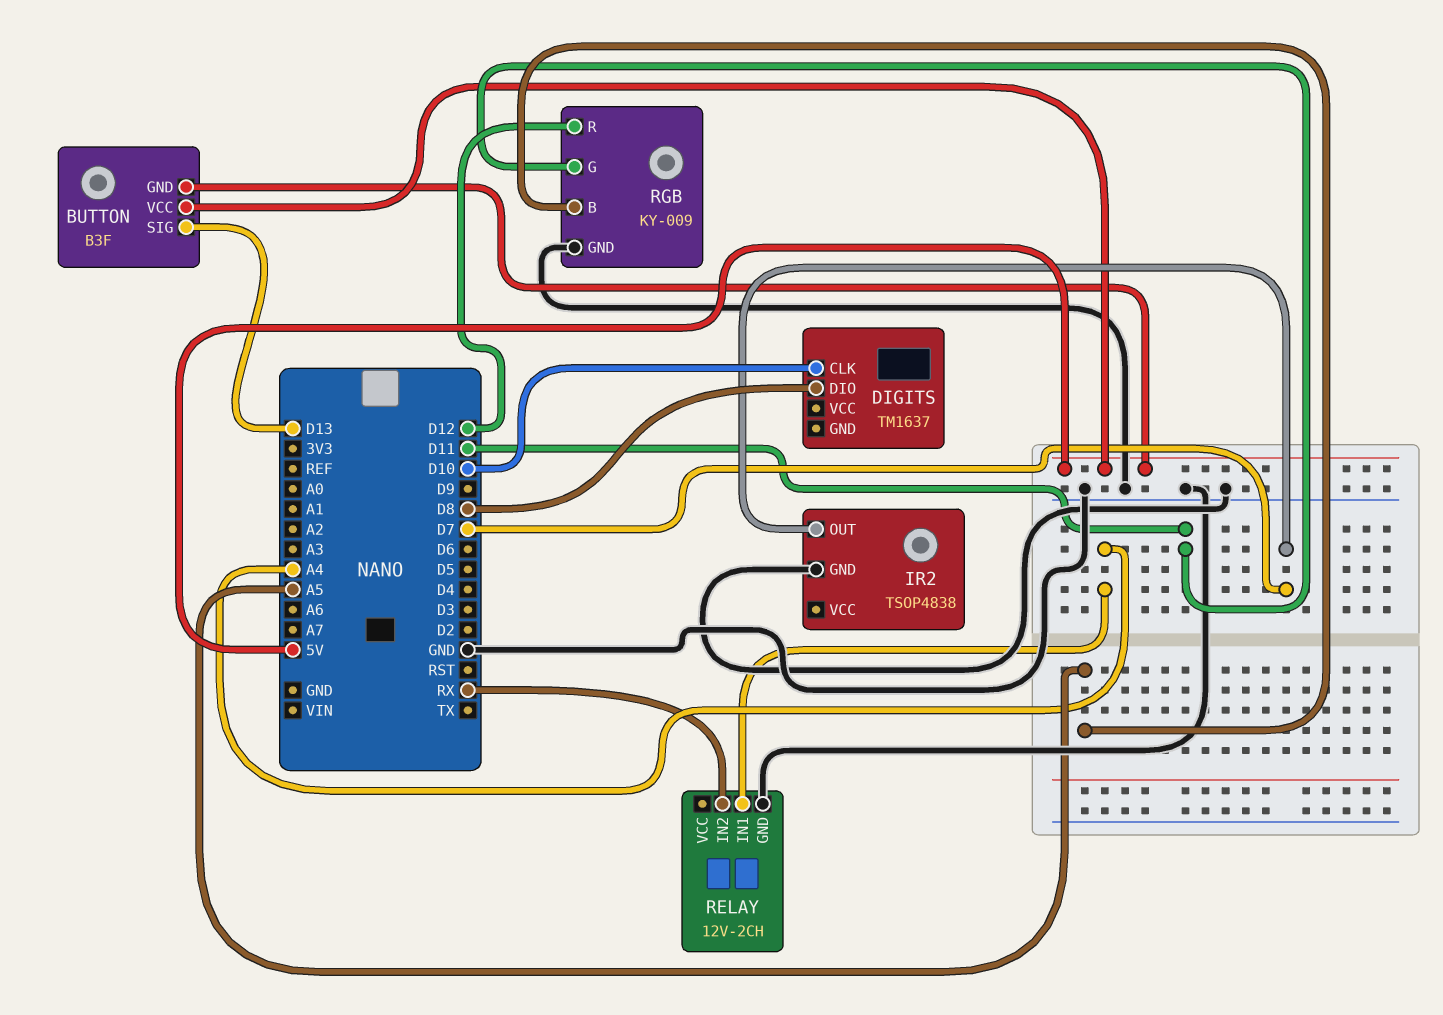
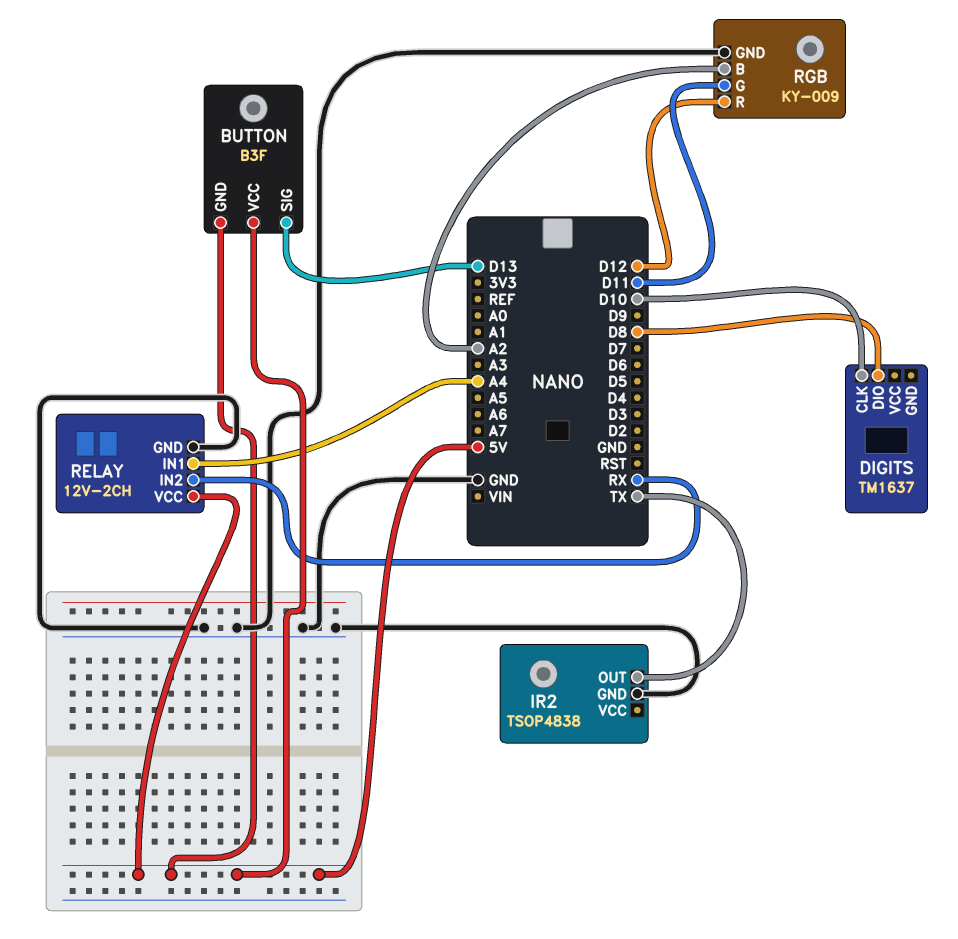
IR2 pin OUT: D7 -> TX
RELAY pin VCC: none -> 5V
RGB pin B: A5 -> A2

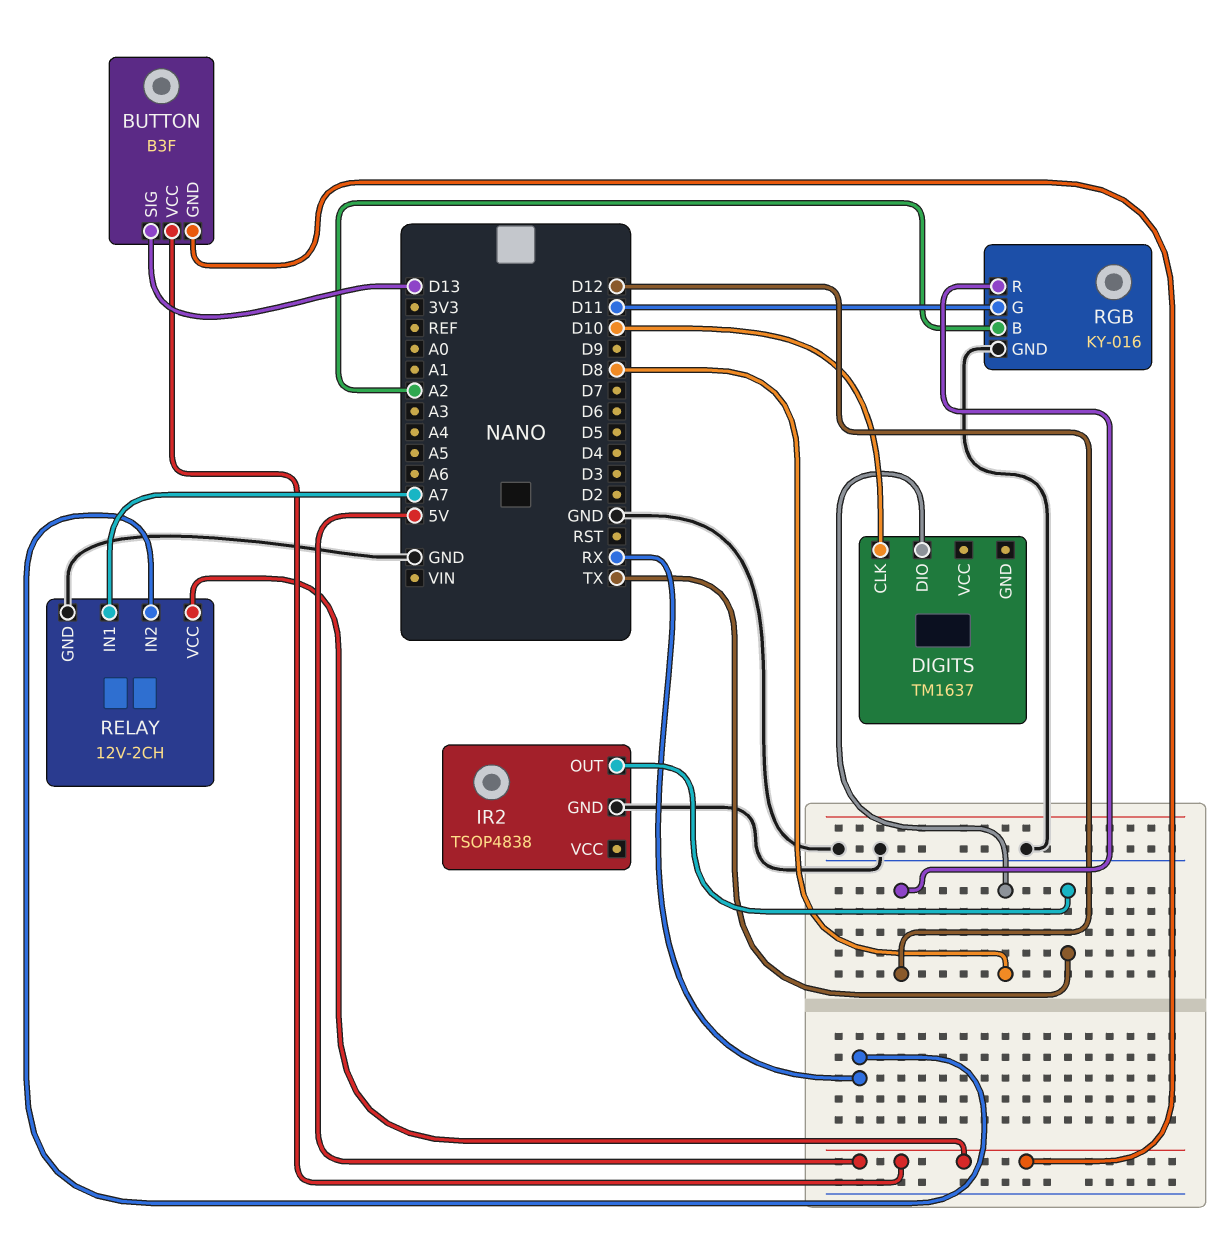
RELAY pin IN1: A4 -> A7
RGB: KY-009 -> KY-016

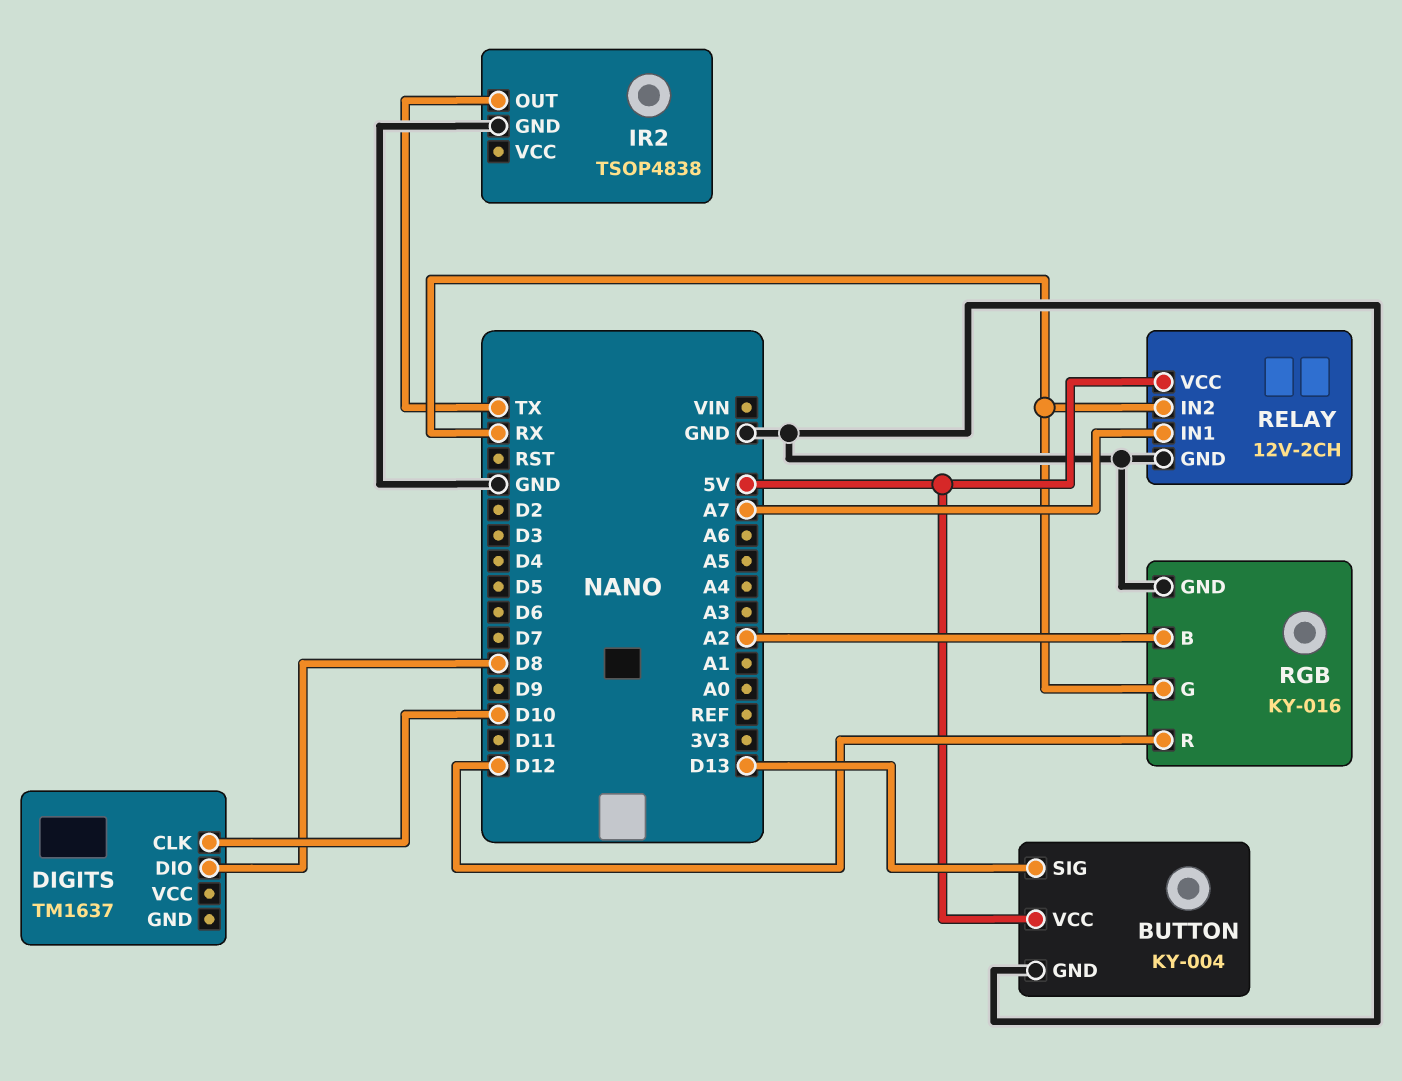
BUTTON: B3F -> KY-004
BUTTON pin GND: 5V -> GND
RGB pin G: D11 -> RX

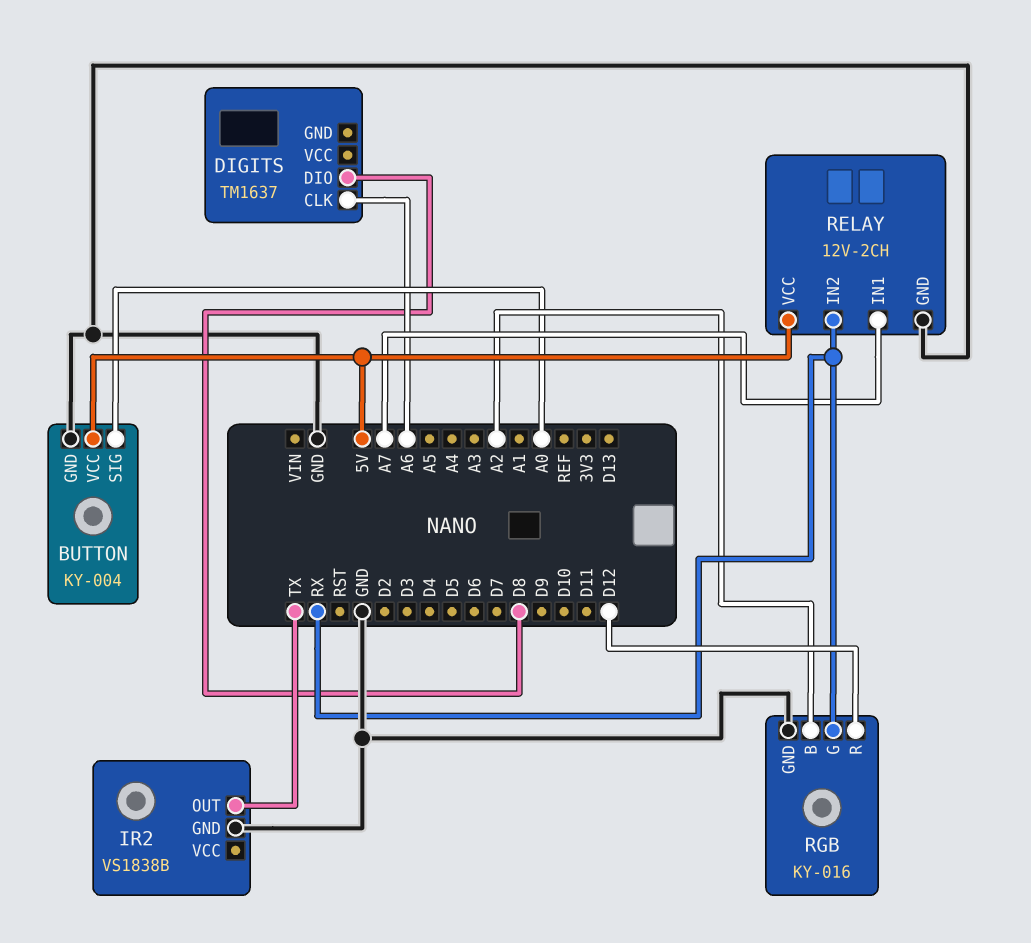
BUTTON pin SIG: D13 -> A0
DIGITS pin CLK: D10 -> A6
IR2: TSOP4838 -> VS1838B

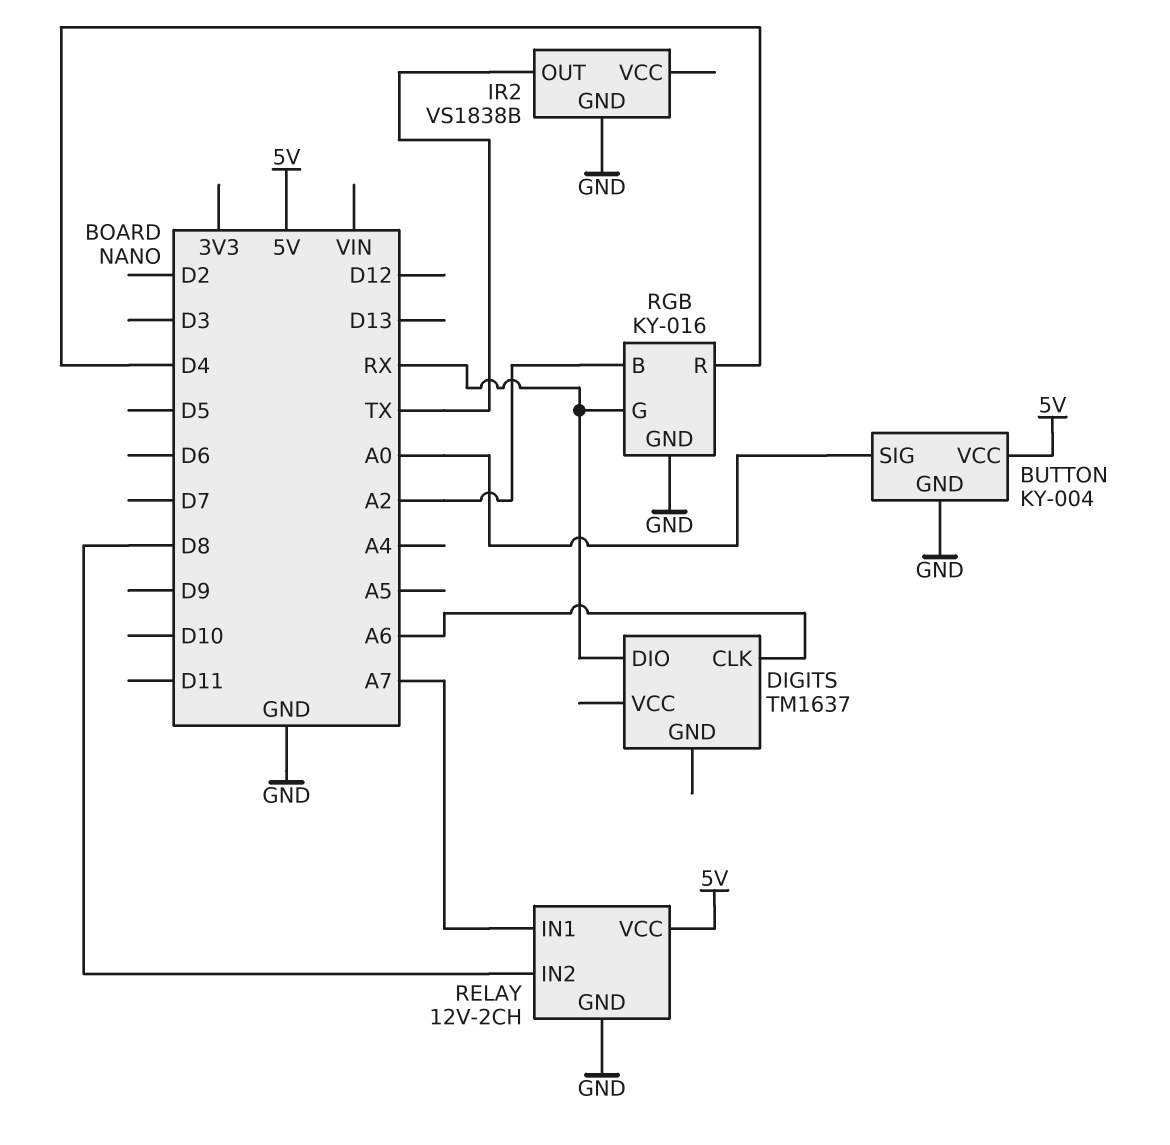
DIGITS pin DIO: D8 -> RX
RELAY pin IN2: RX -> D8
RGB pin R: D12 -> D4

